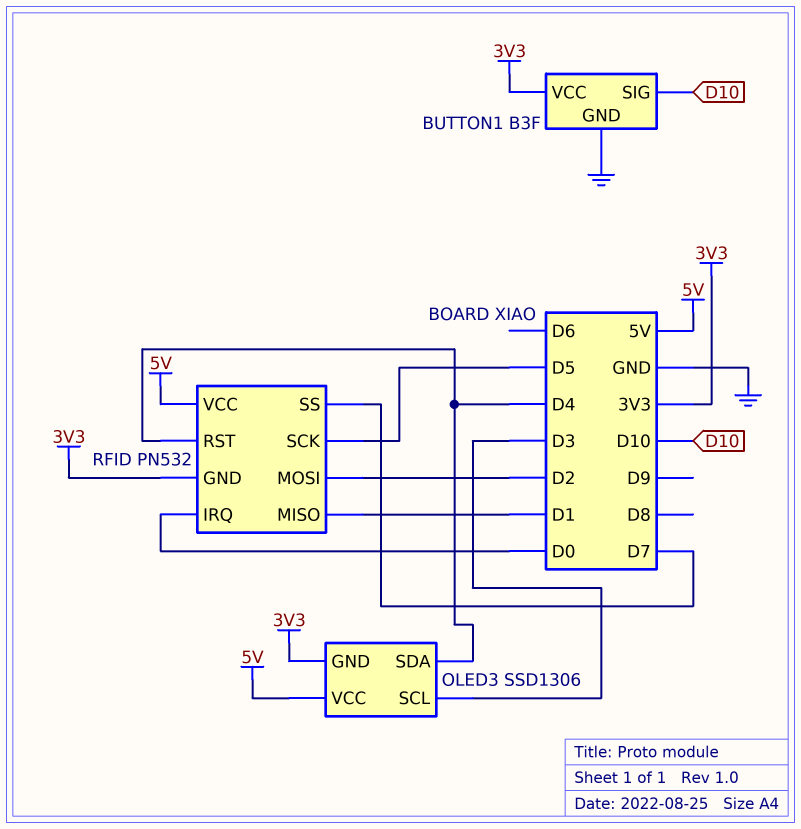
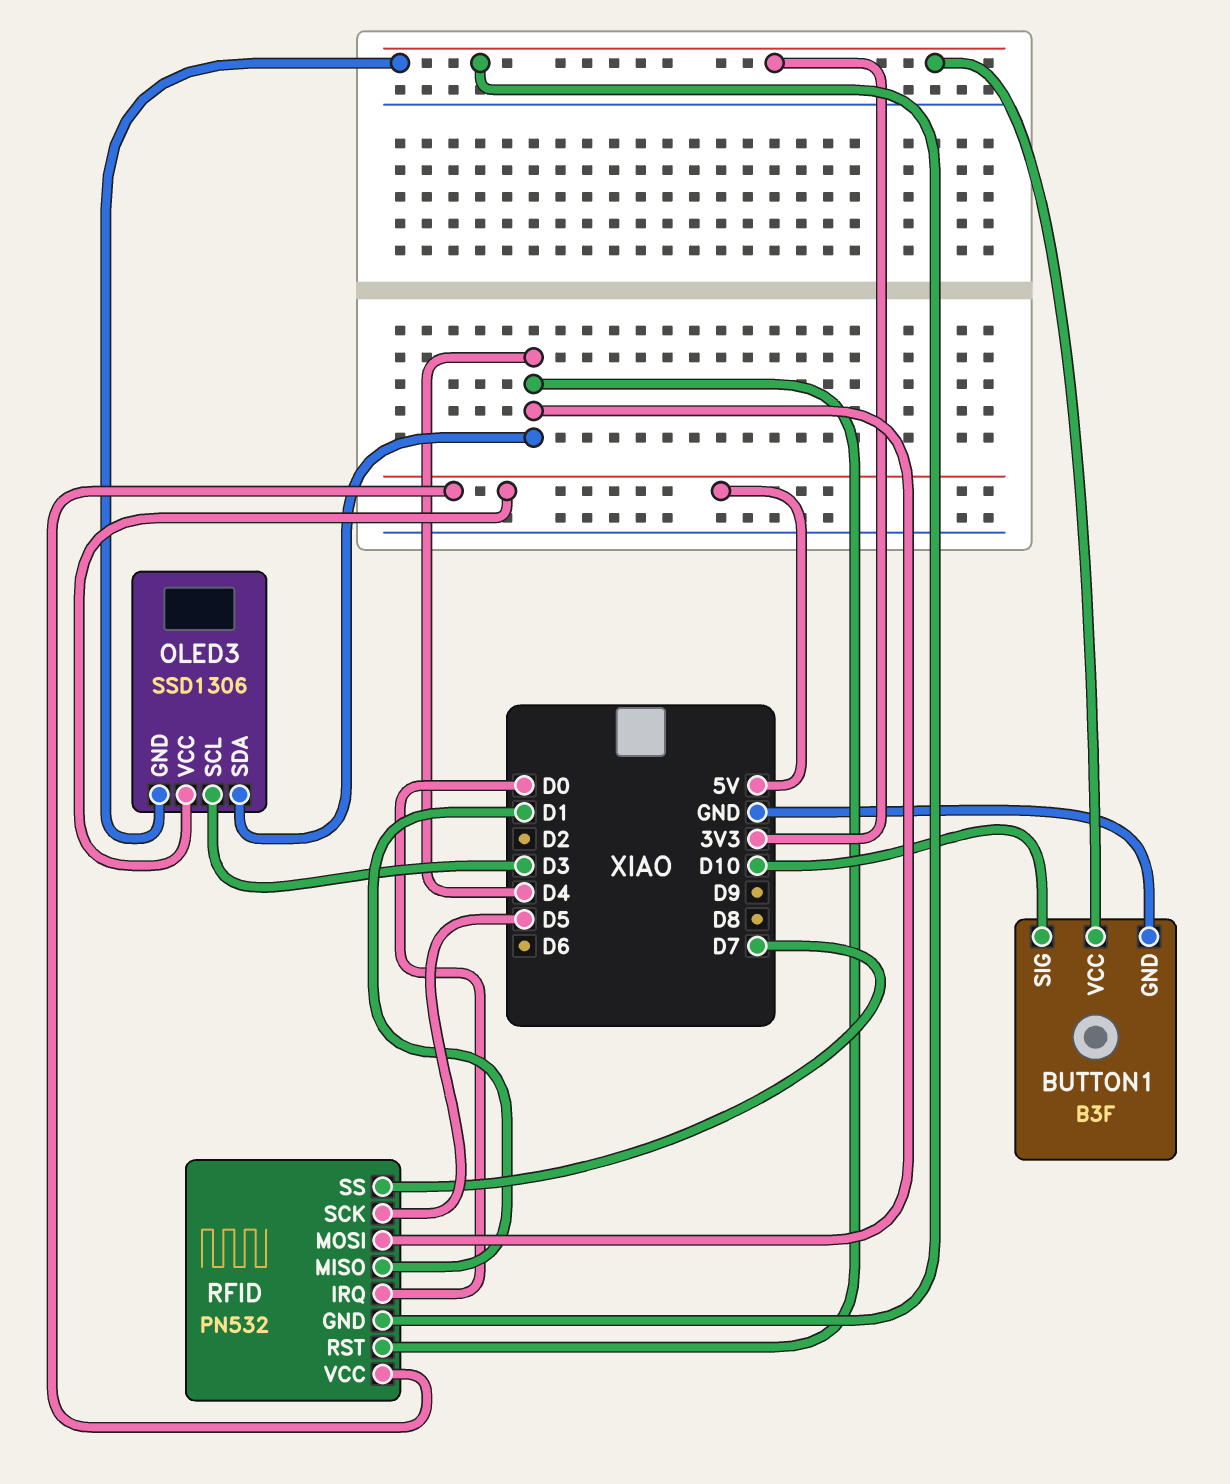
RFID pin MOSI: D2 -> D4

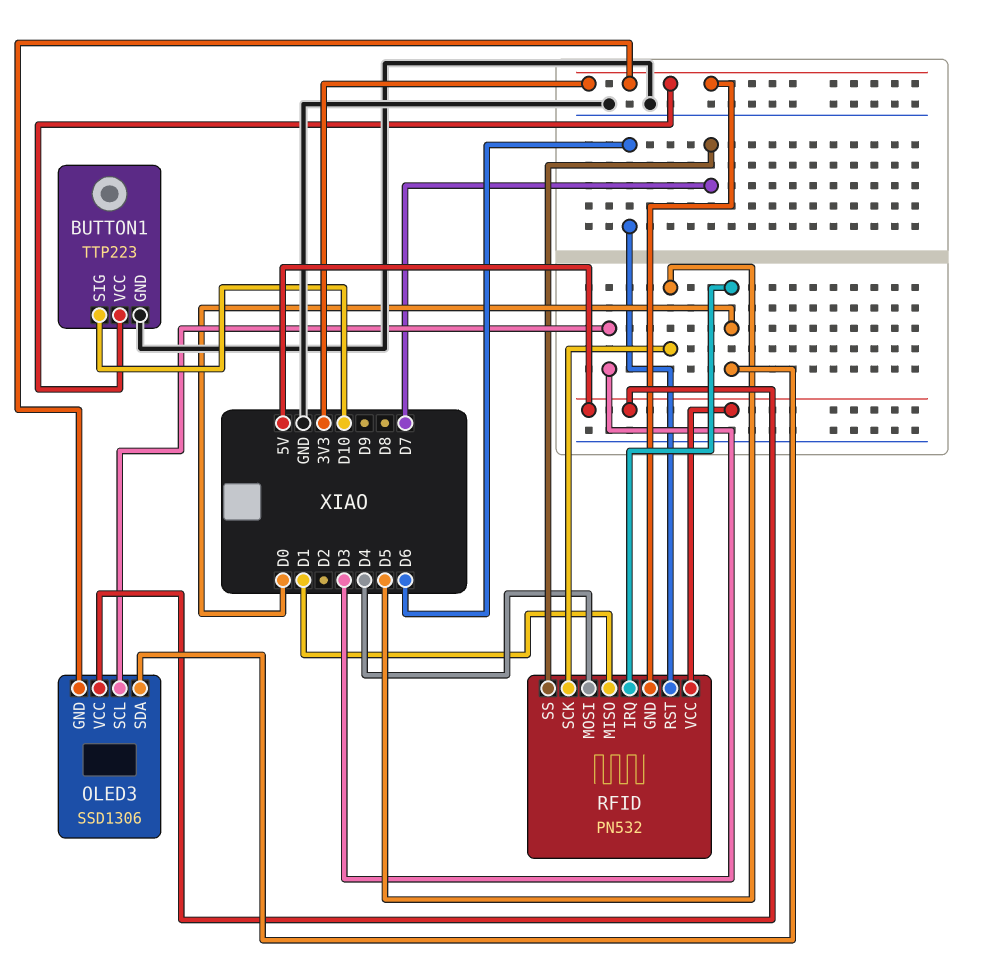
BUTTON1: B3F -> TTP223
OLED3 pin SDA: D4 -> D0
RFID pin RST: D4 -> D6

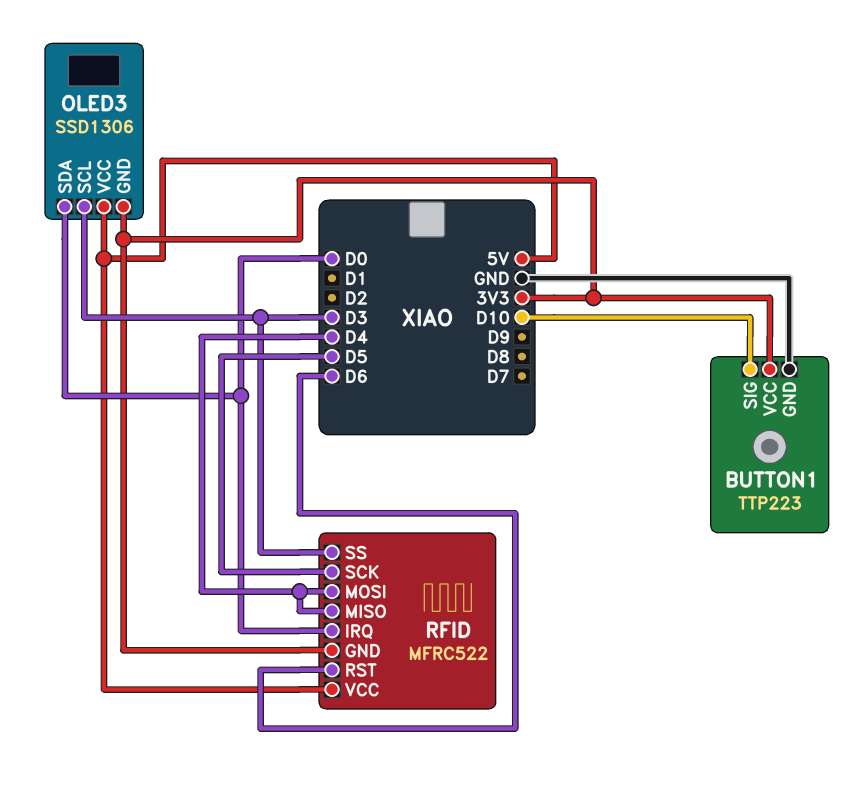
RFID: PN532 -> MFRC522
RFID pin MISO: D1 -> D4
RFID pin SS: D7 -> D3

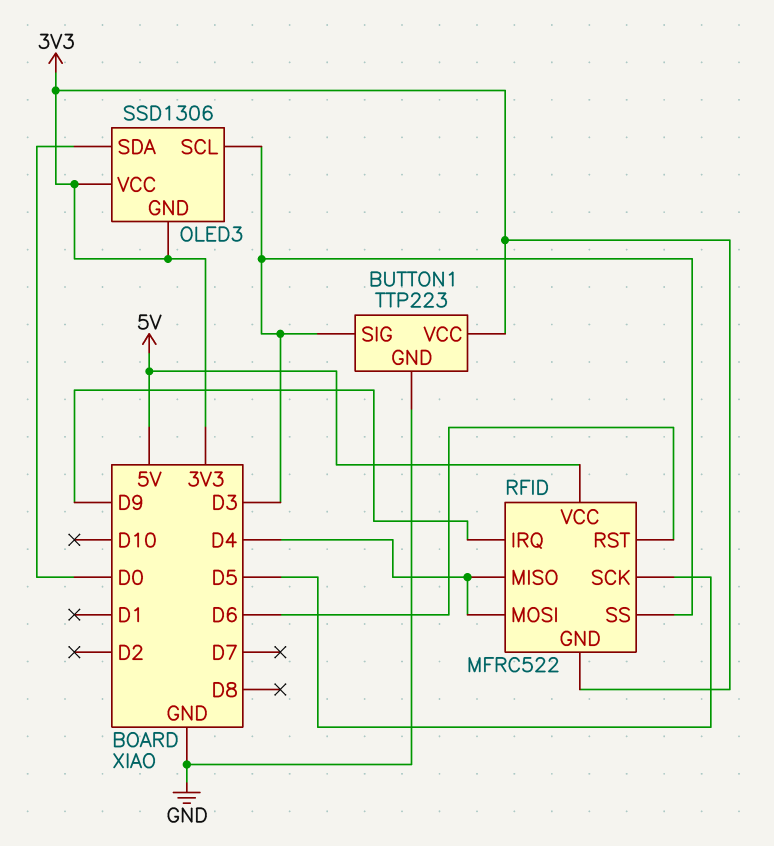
BUTTON1 pin SIG: D10 -> D3
OLED3 pin VCC: 5V -> 3V3
RFID pin IRQ: D0 -> D9

